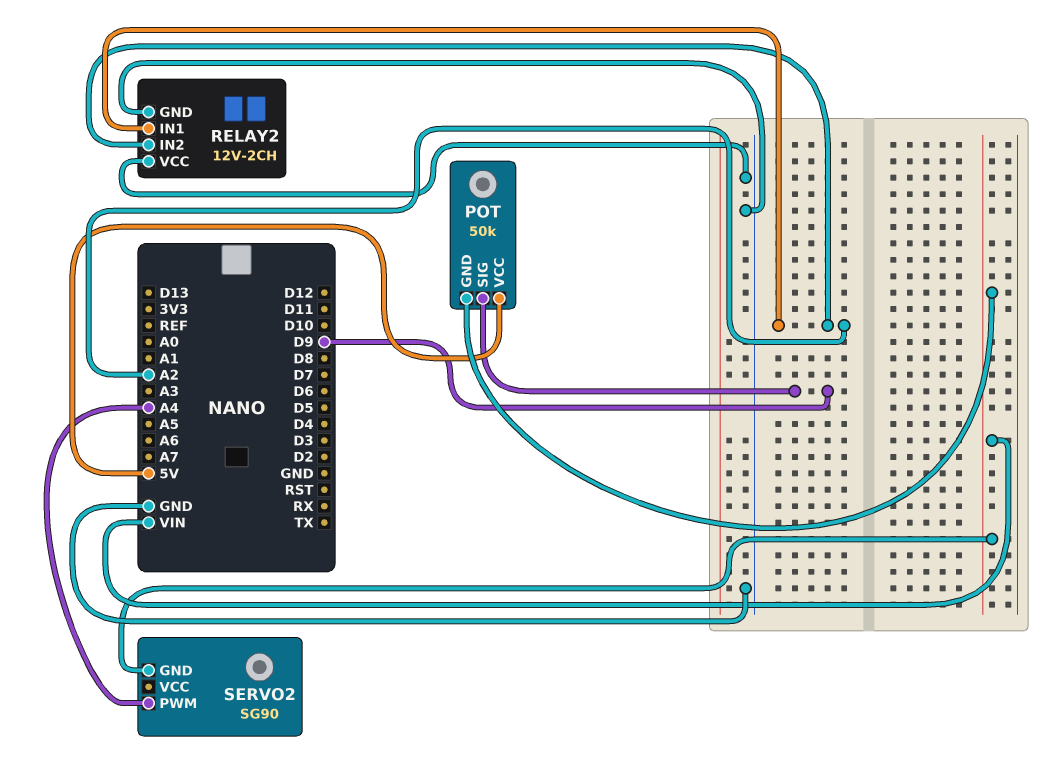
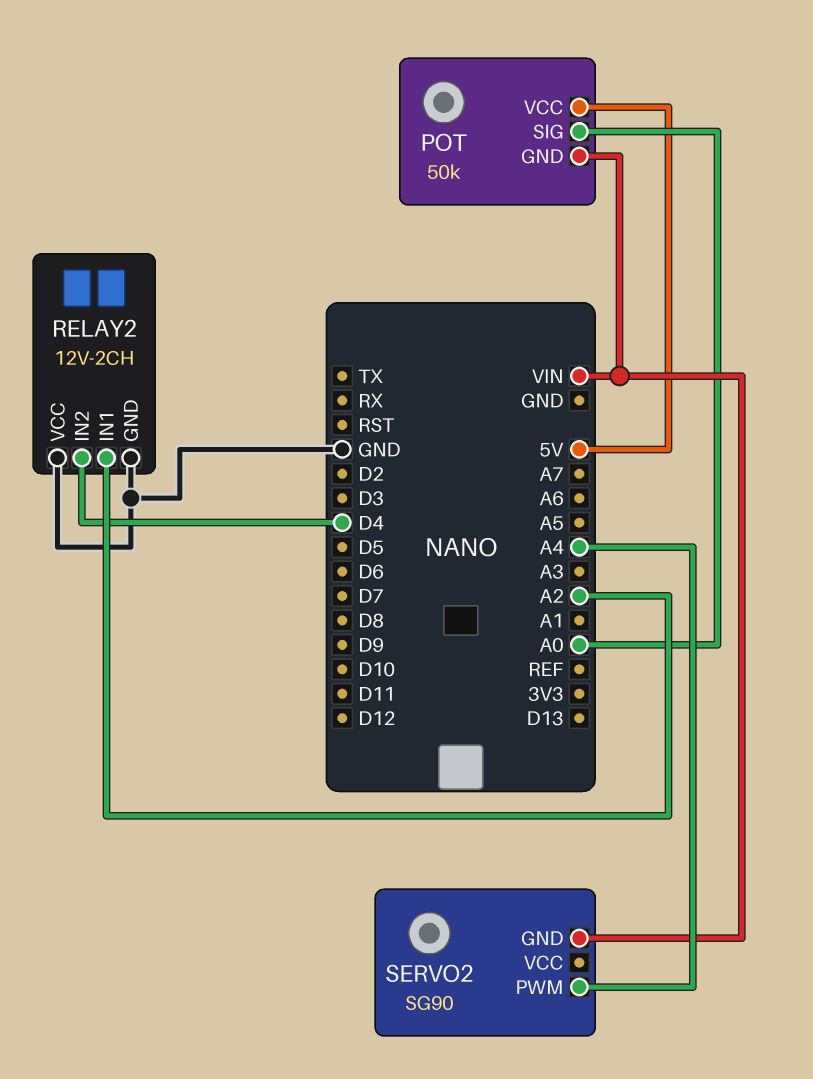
POT pin SIG: D9 -> A0
RELAY2 pin IN2: A2 -> D4

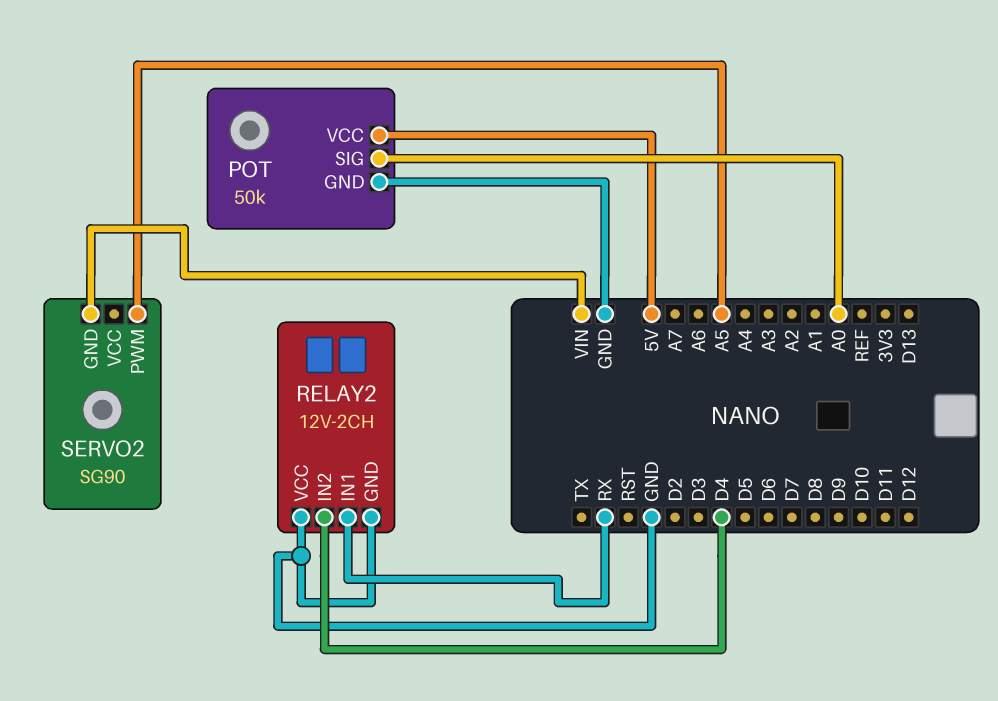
POT pin GND: VIN -> GND
RELAY2 pin IN1: A2 -> RX
SERVO2 pin PWM: A4 -> A5

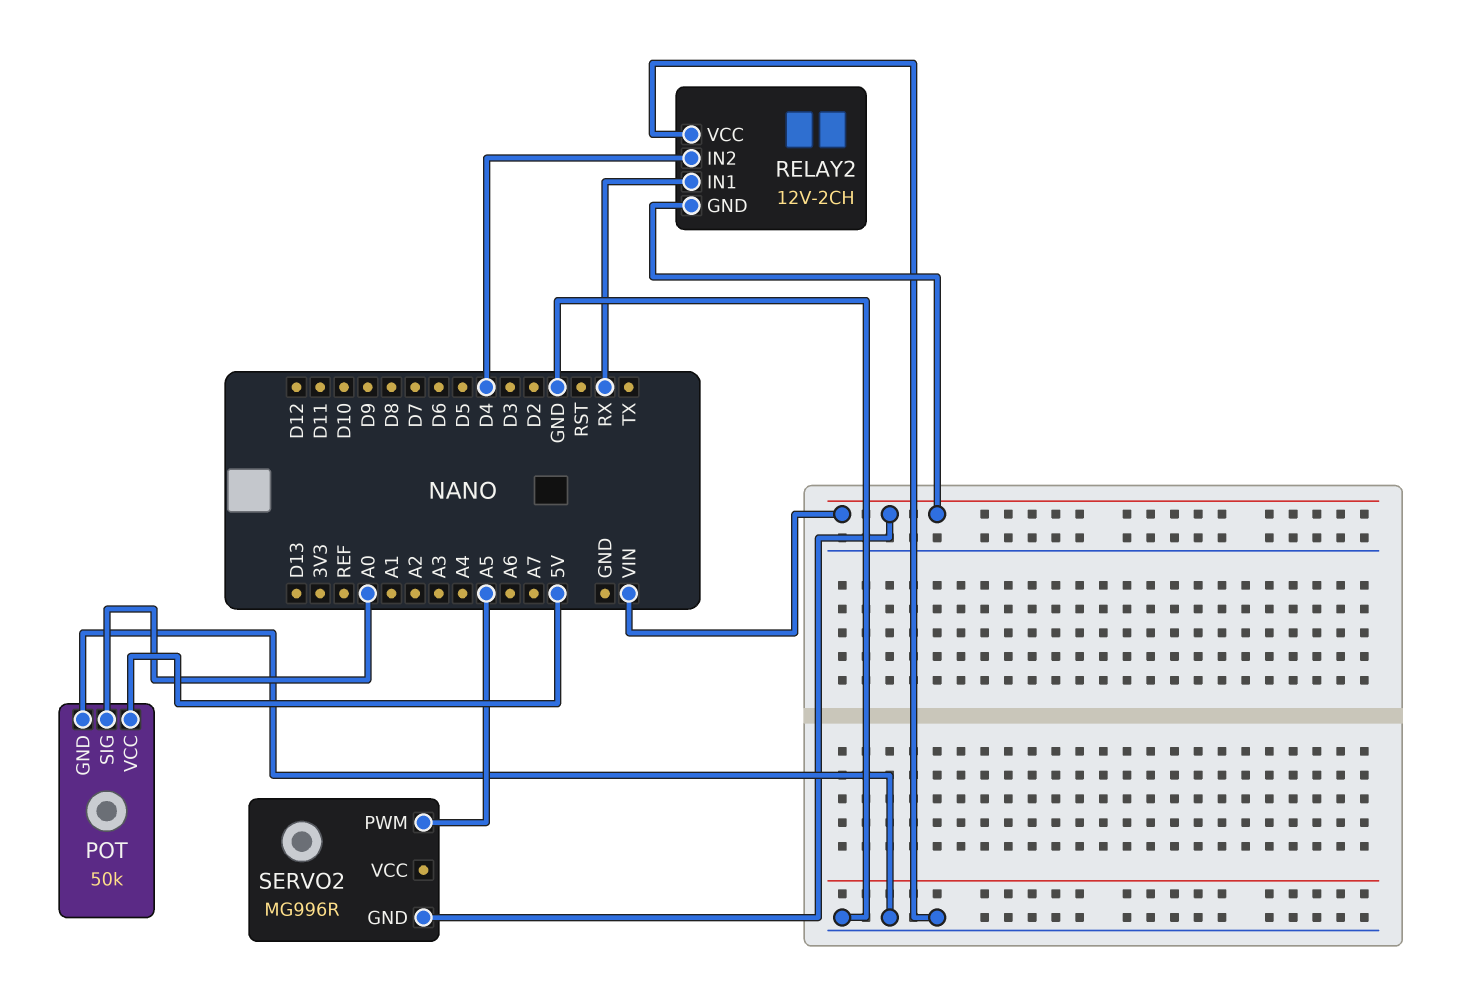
RELAY2 pin GND: GND -> VIN
SERVO2: SG90 -> MG996R

